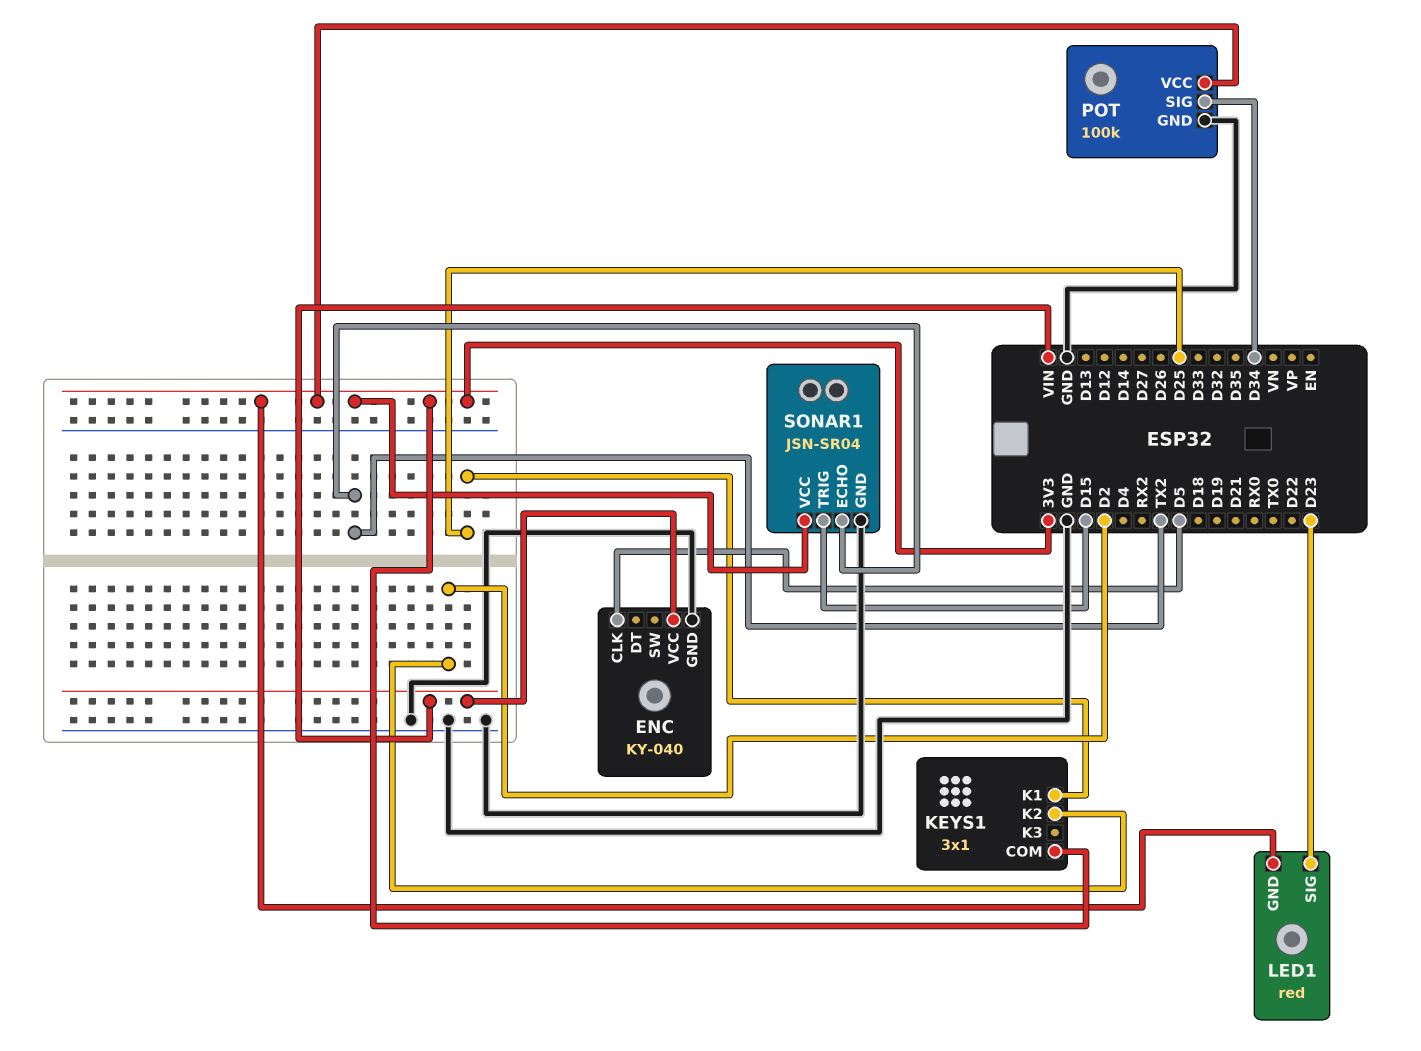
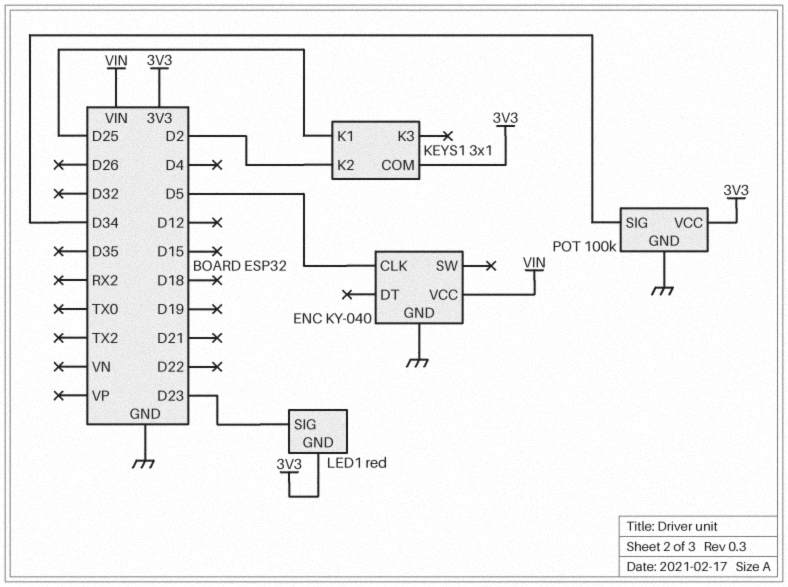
SONAR1: JSN-SR04 -> none
SONAR1 pin ECHO: TX2 -> none
SONAR1 pin GND: GND -> none
SONAR1 pin TRIG: D15 -> none
SONAR1 pin VCC: 3V3 -> none

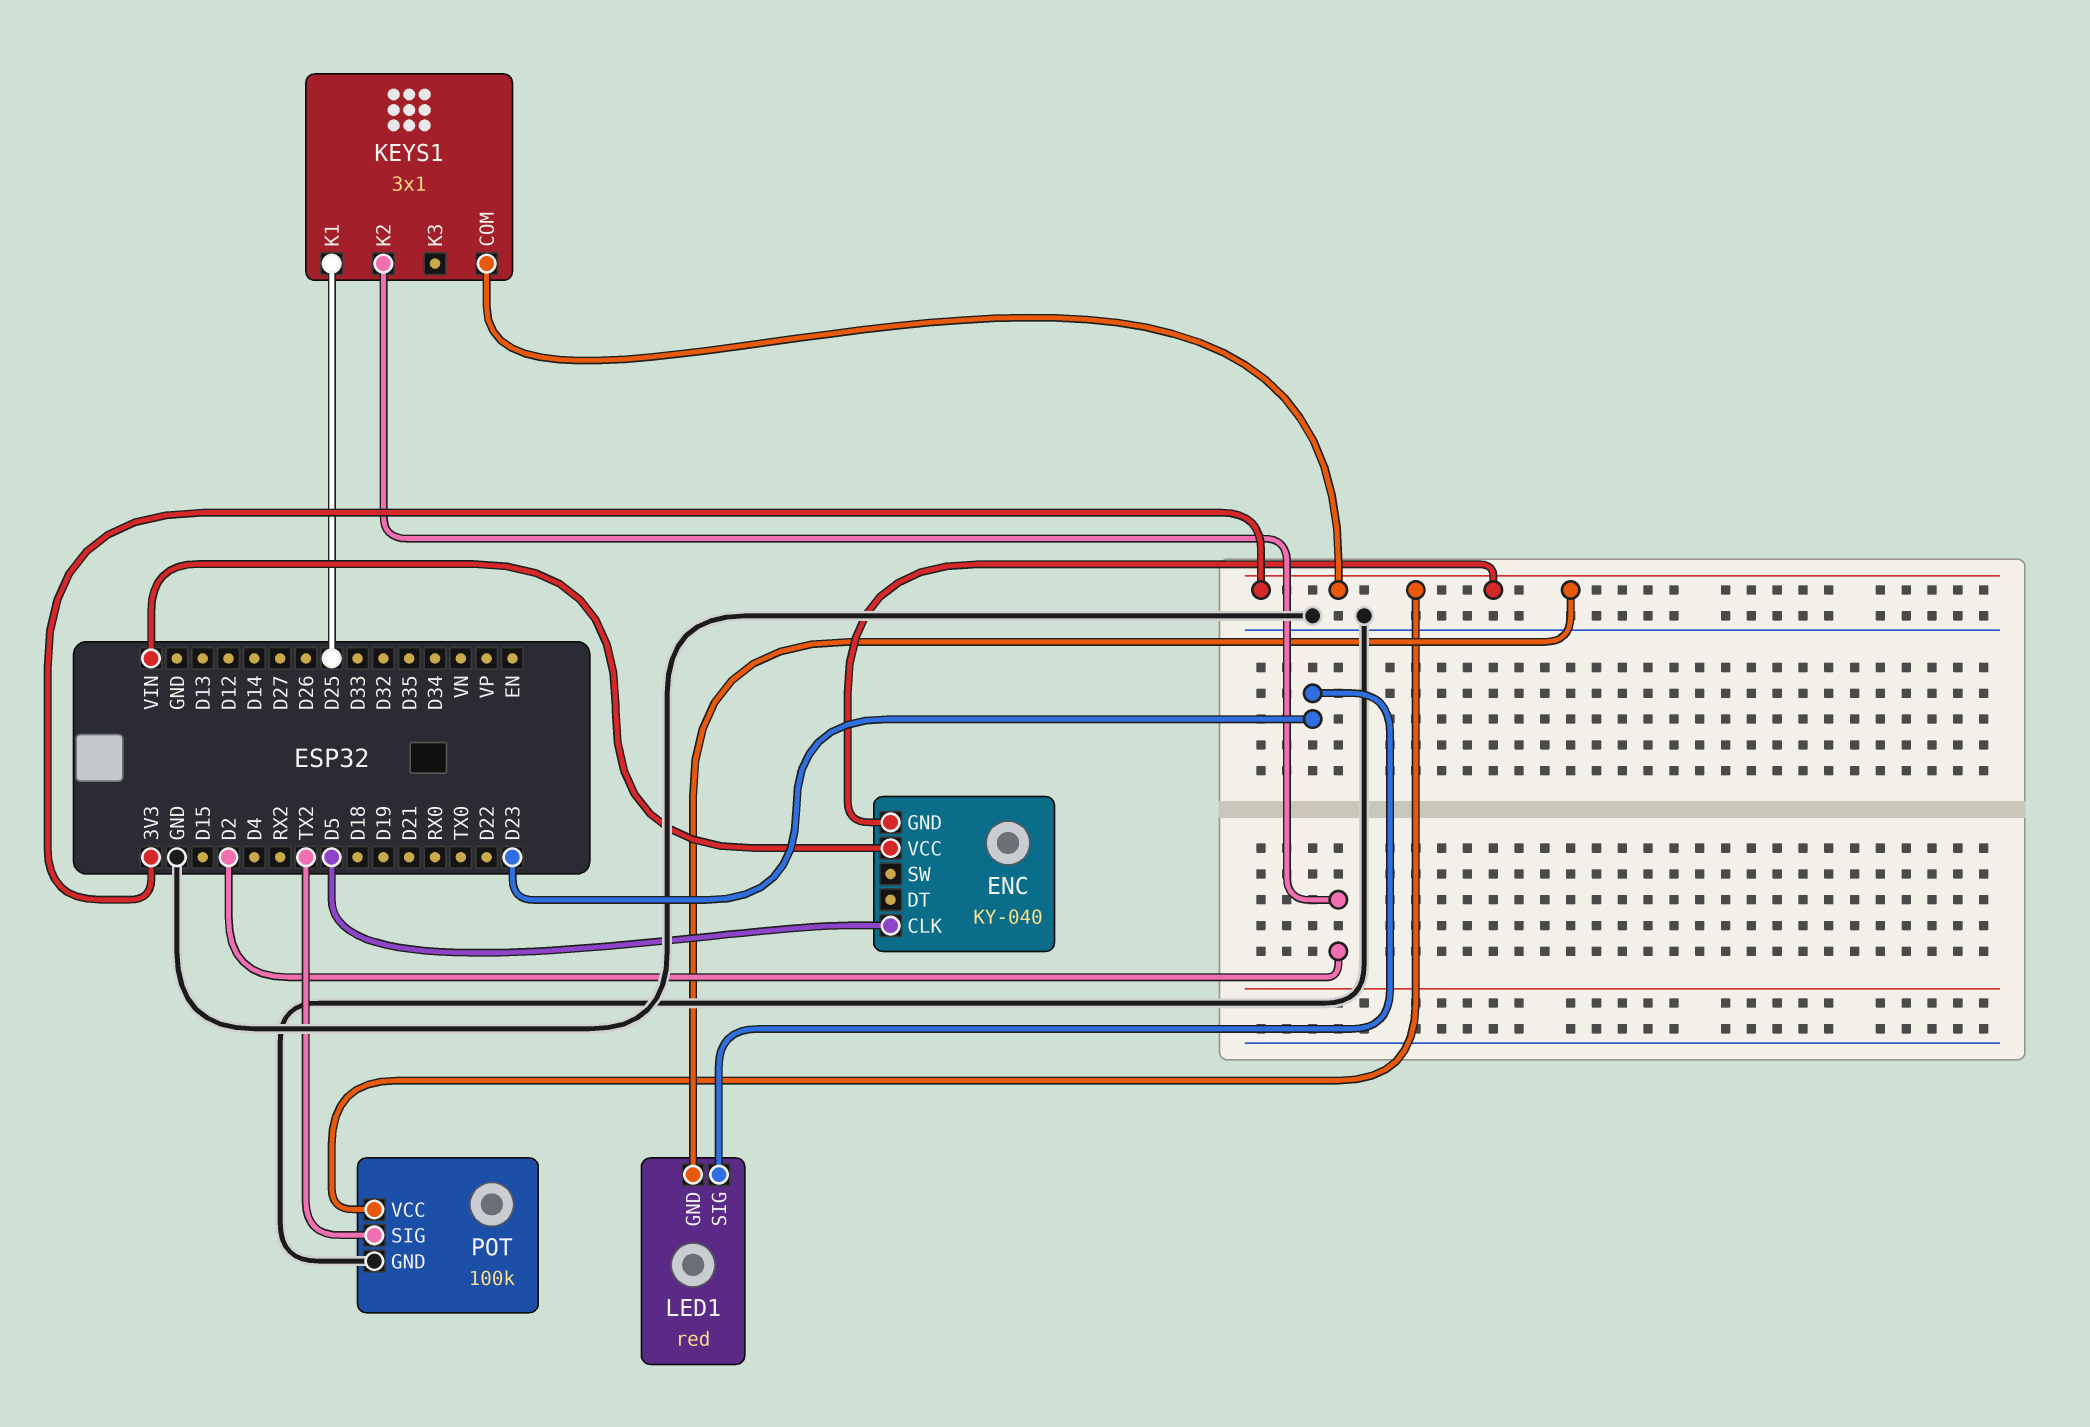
ENC pin GND: GND -> 3V3
POT pin SIG: D34 -> TX2

